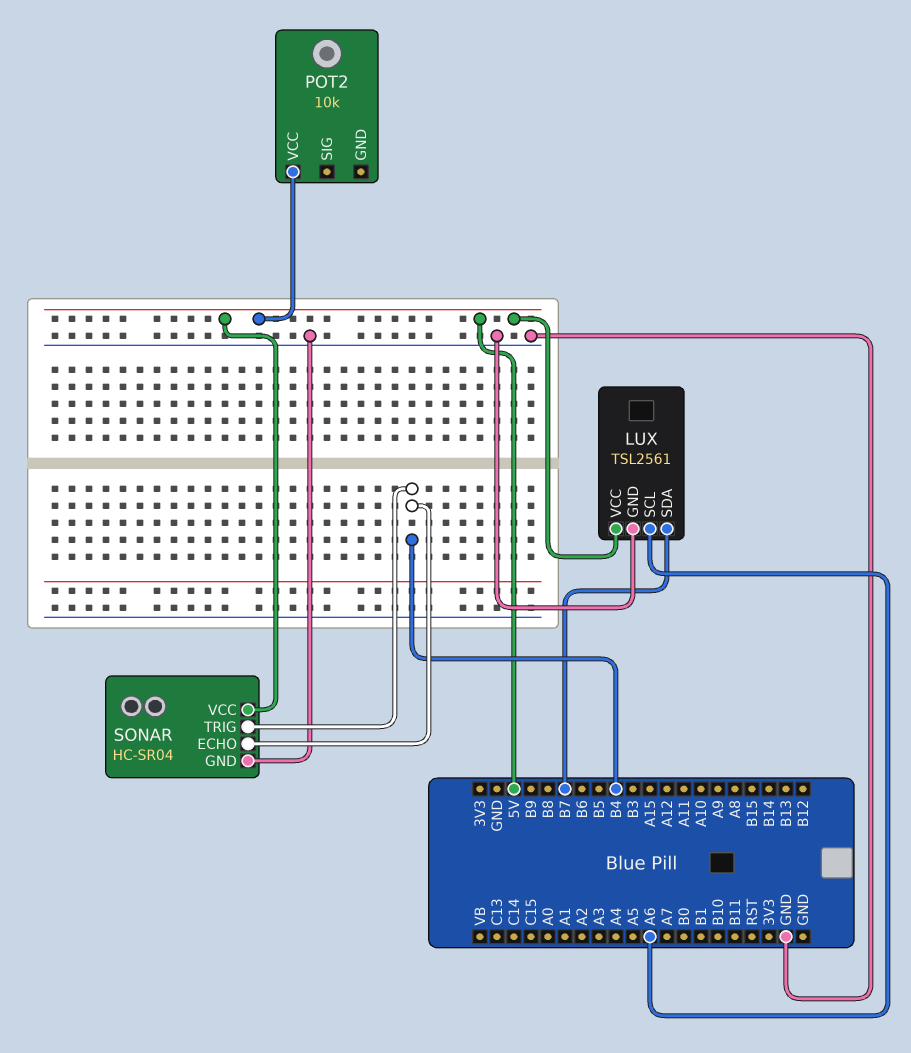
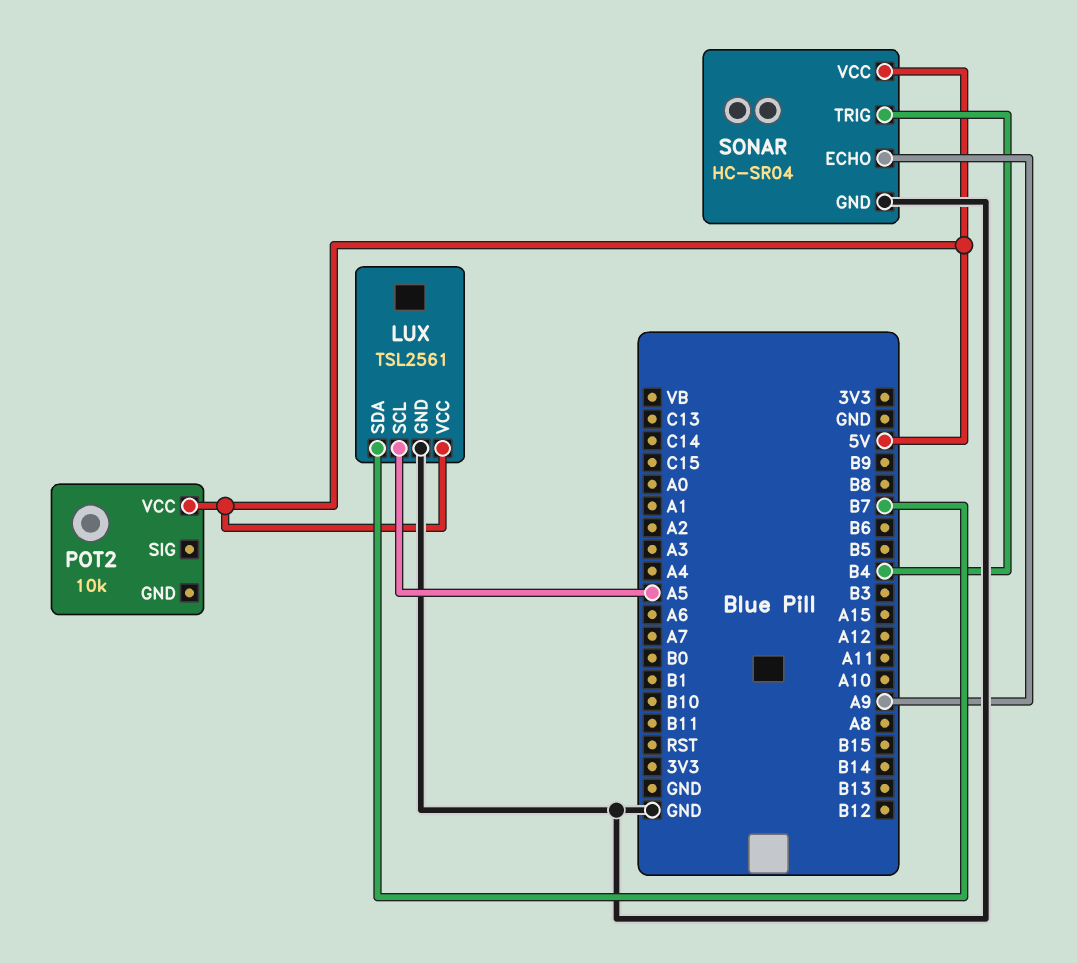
LUX pin SCL: A6 -> A5
SONAR pin ECHO: B4 -> A9

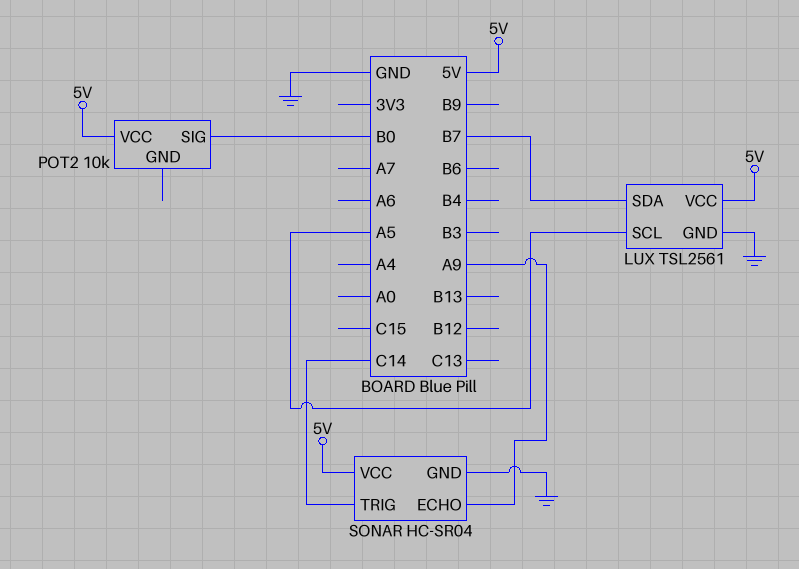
POT2 pin SIG: none -> B0
SONAR pin TRIG: B4 -> C14

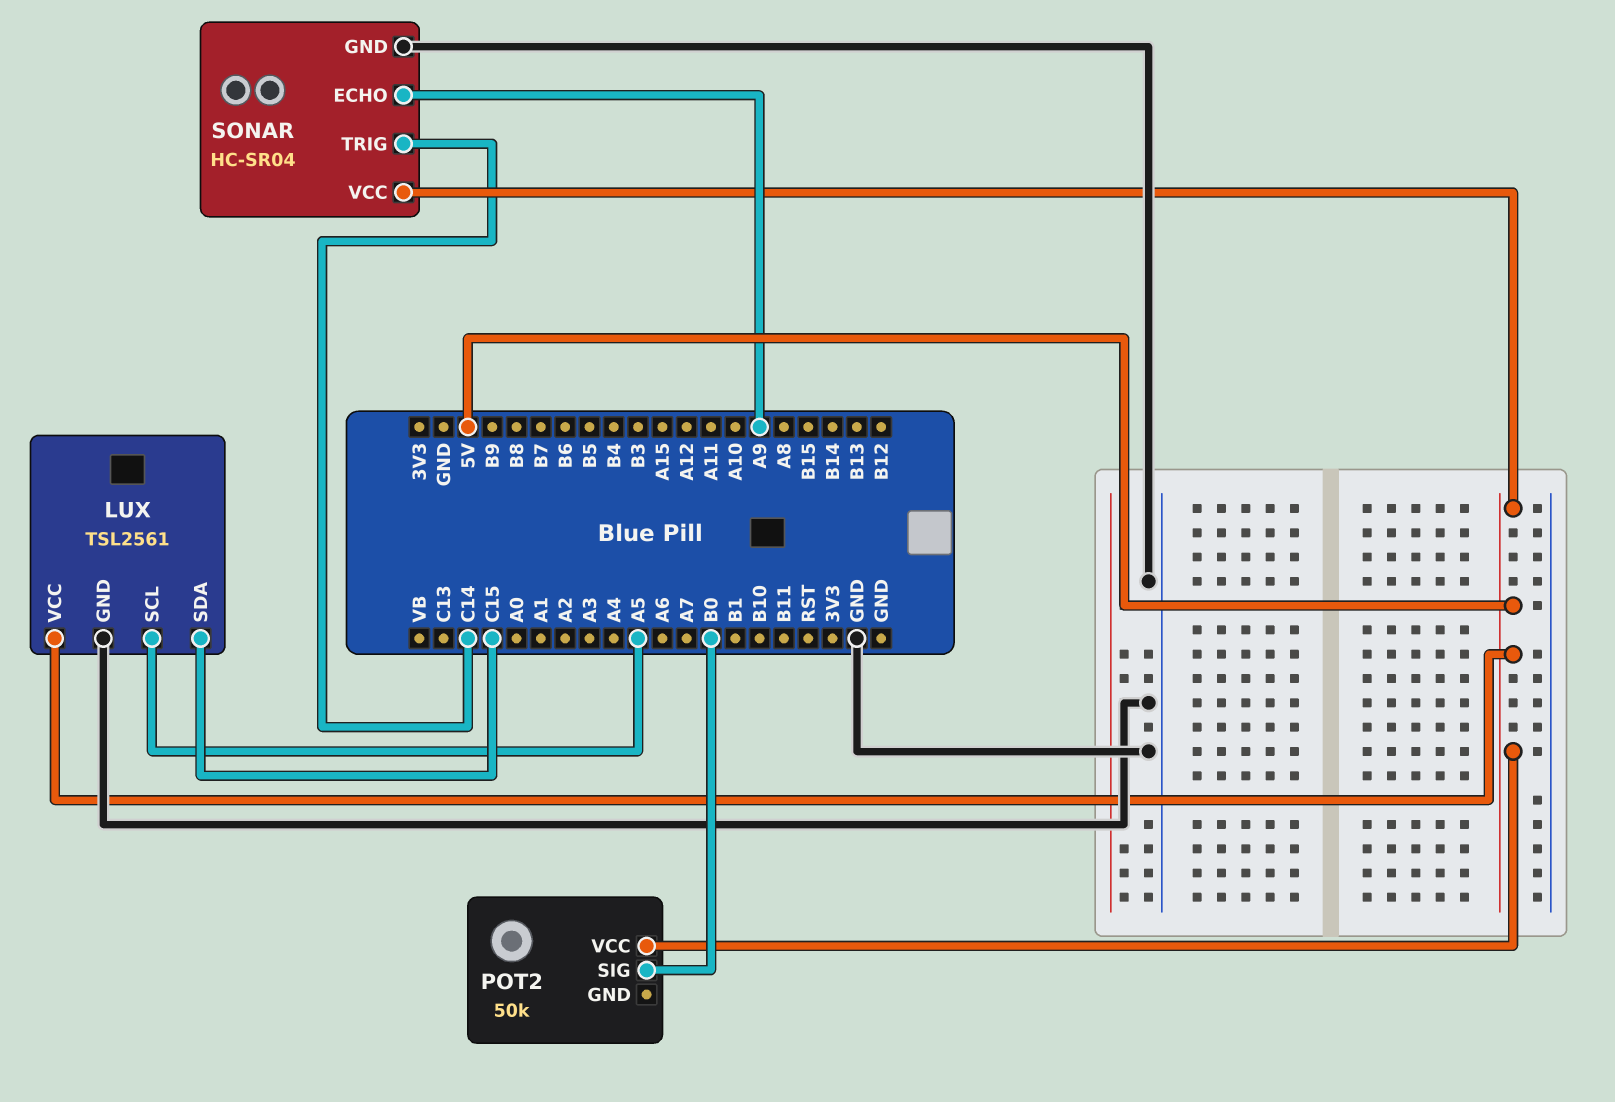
LUX pin SDA: B7 -> C15
POT2: 10k -> 50k

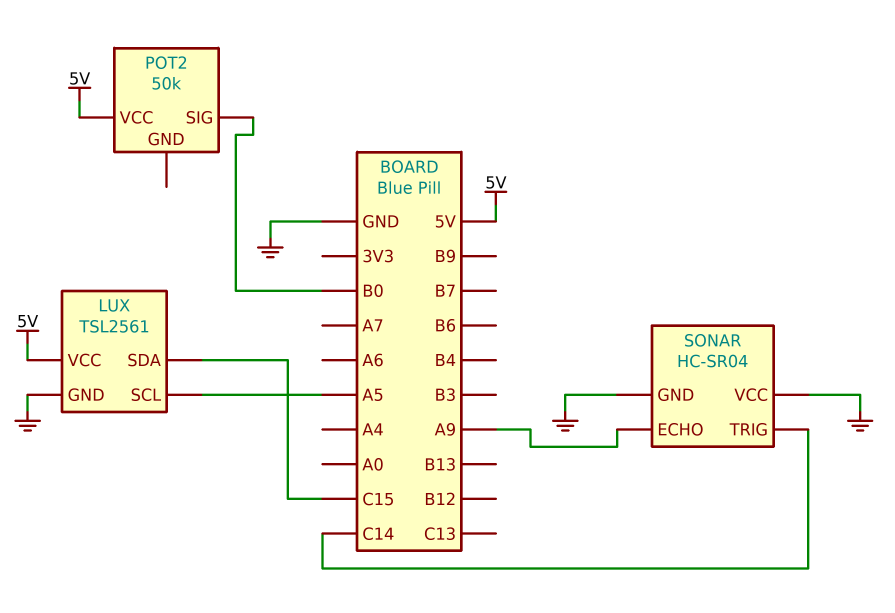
SONAR pin VCC: 5V -> GND

